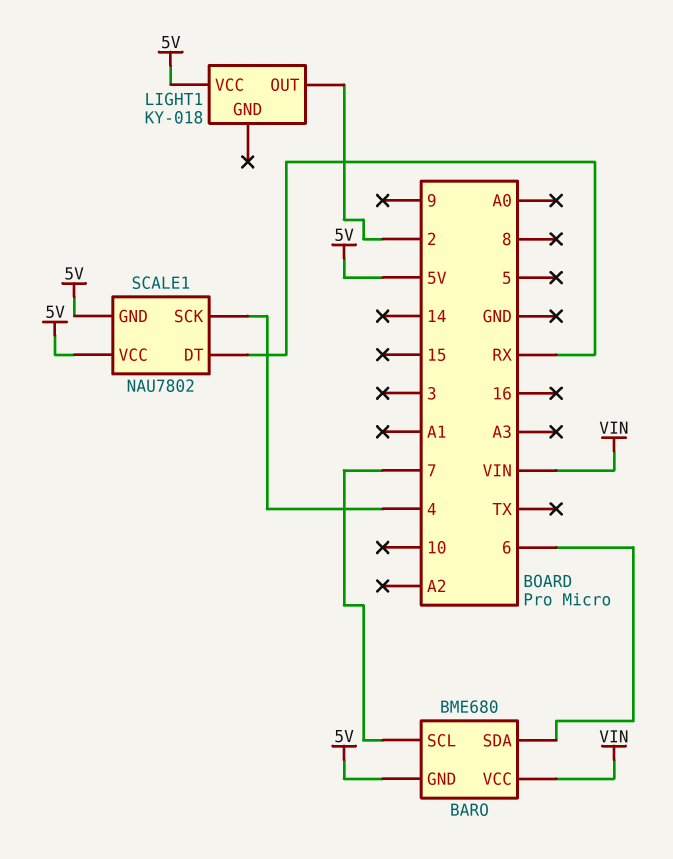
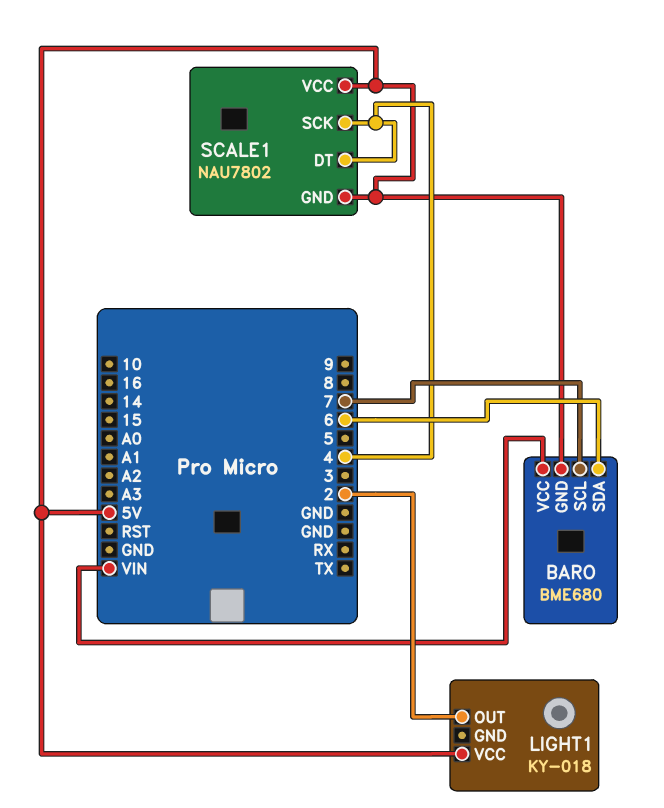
SCALE1 pin DT: RX -> 4

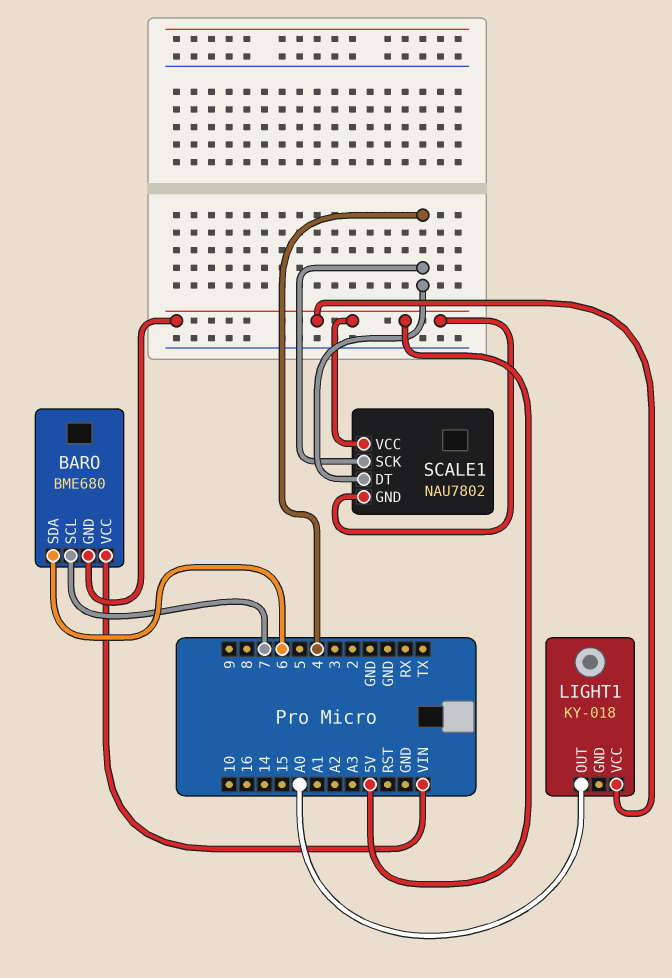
LIGHT1 pin OUT: 2 -> A0

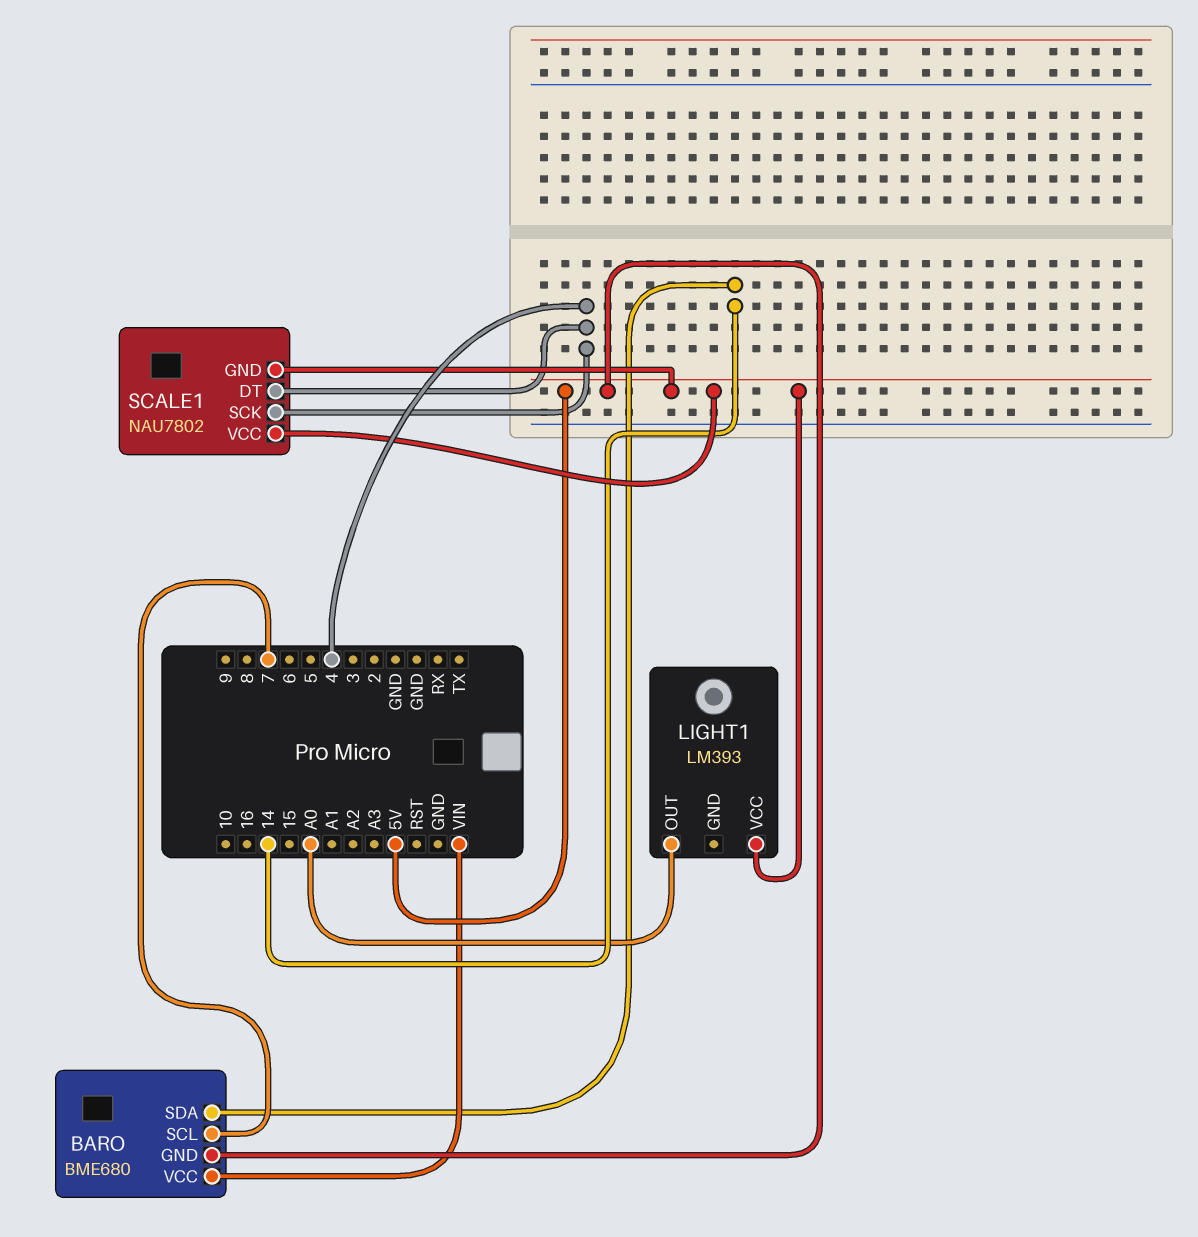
BARO pin SDA: 6 -> 14
LIGHT1: KY-018 -> LM393

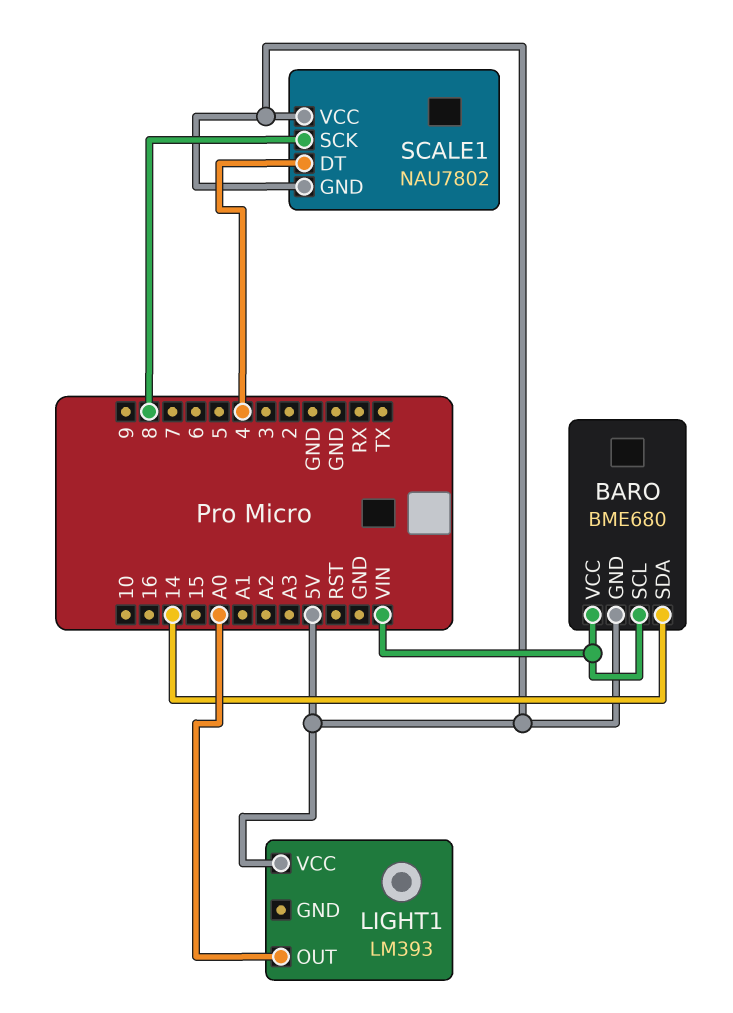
BARO pin SCL: 7 -> VIN
SCALE1 pin SCK: 4 -> 8

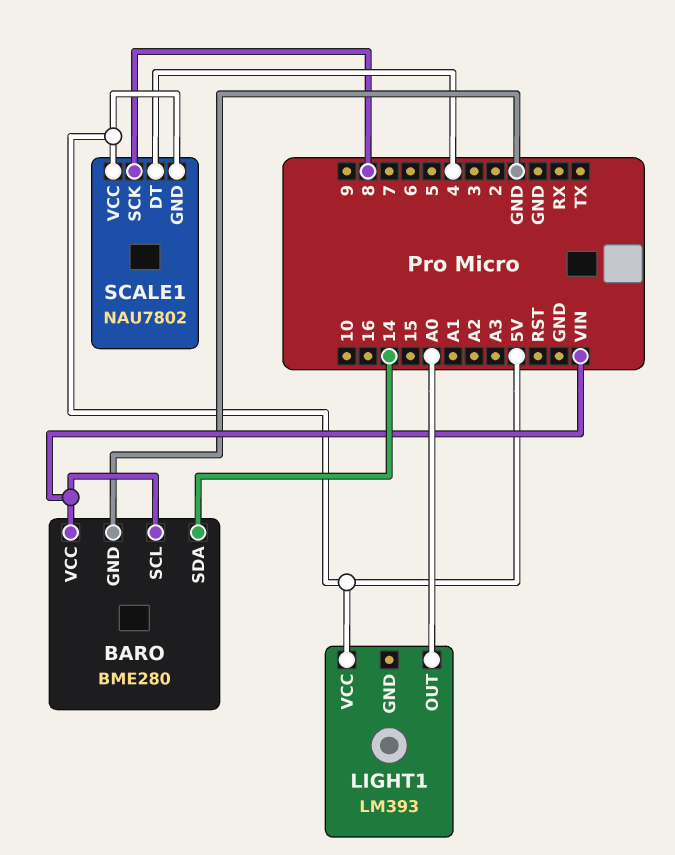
BARO: BME680 -> BME280
BARO pin GND: 5V -> GND

